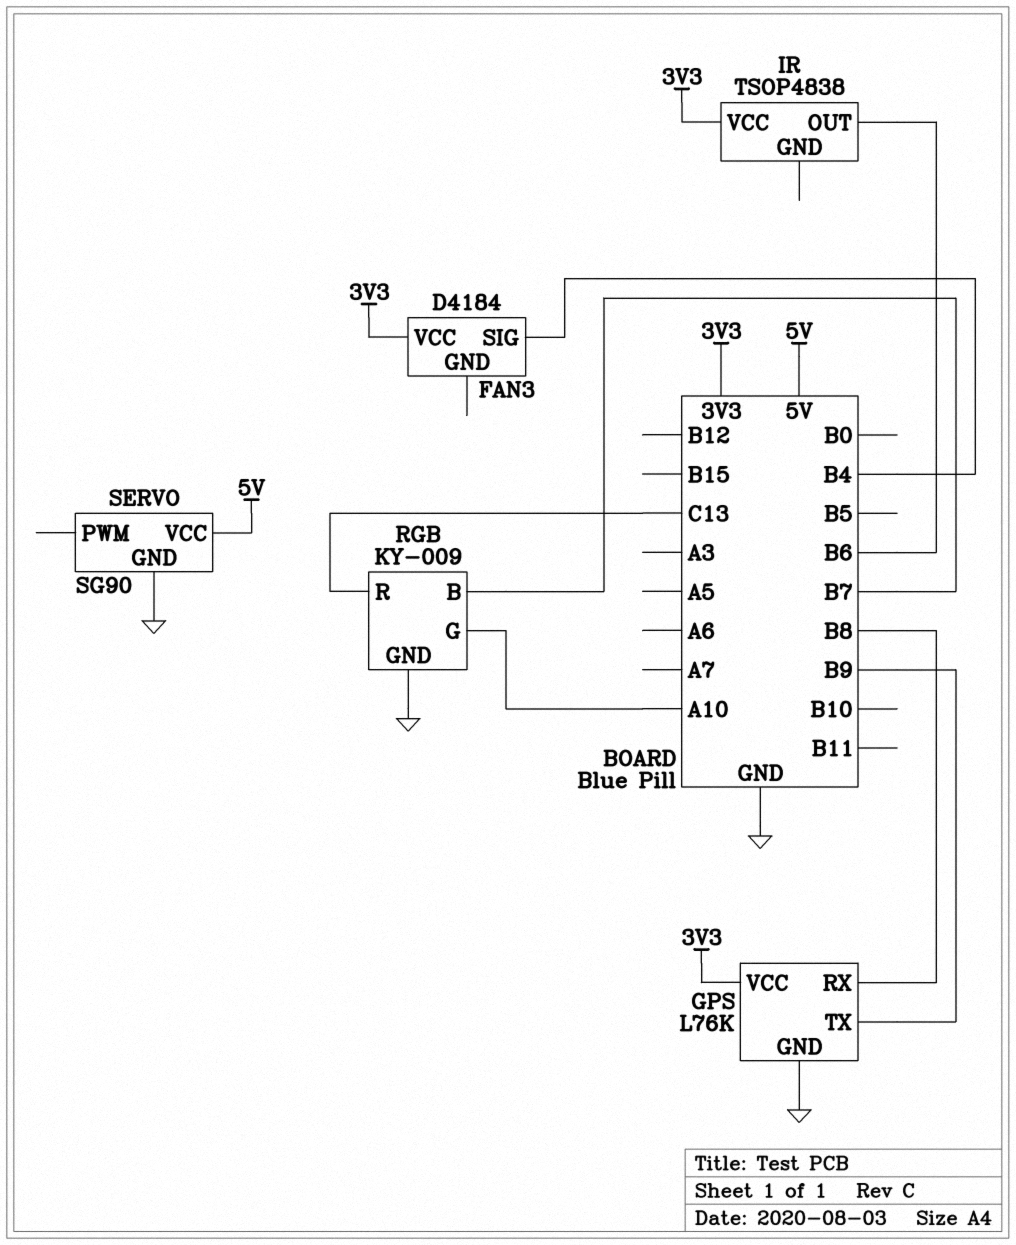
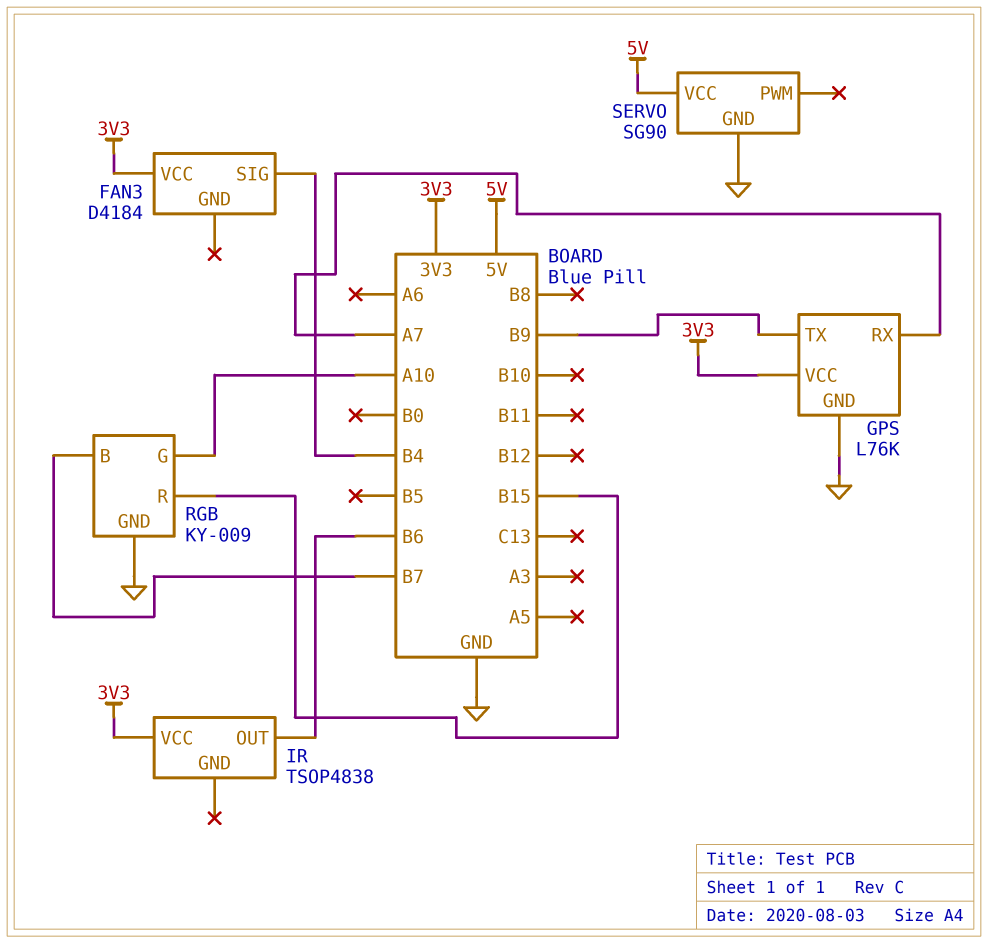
GPS pin RX: B8 -> A7
RGB pin R: C13 -> B15

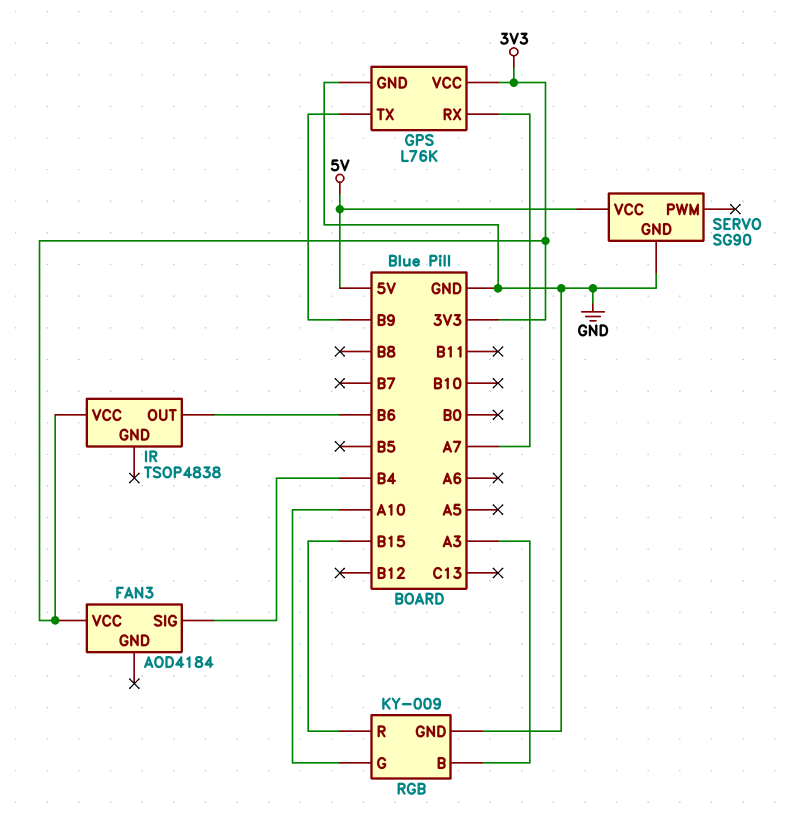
FAN3: D4184 -> AOD4184
RGB pin B: B7 -> A3

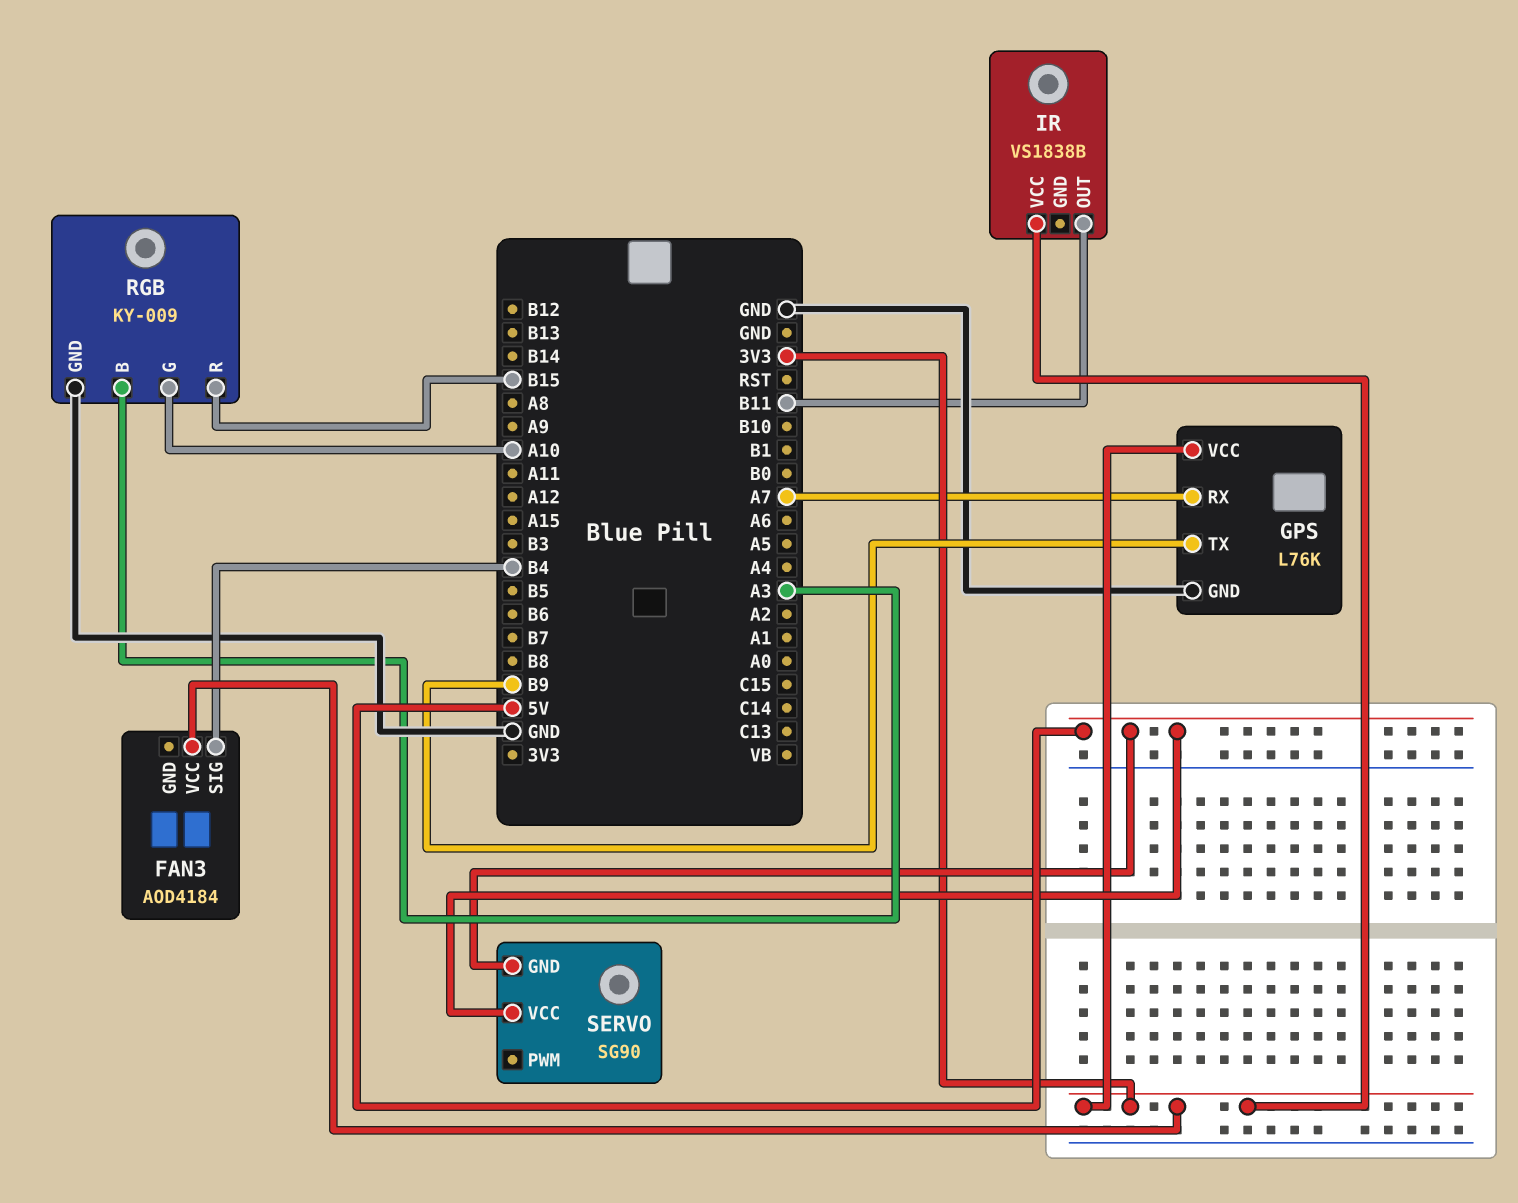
IR: TSOP4838 -> VS1838B
IR pin OUT: B6 -> B11
SERVO pin GND: GND -> 5V

